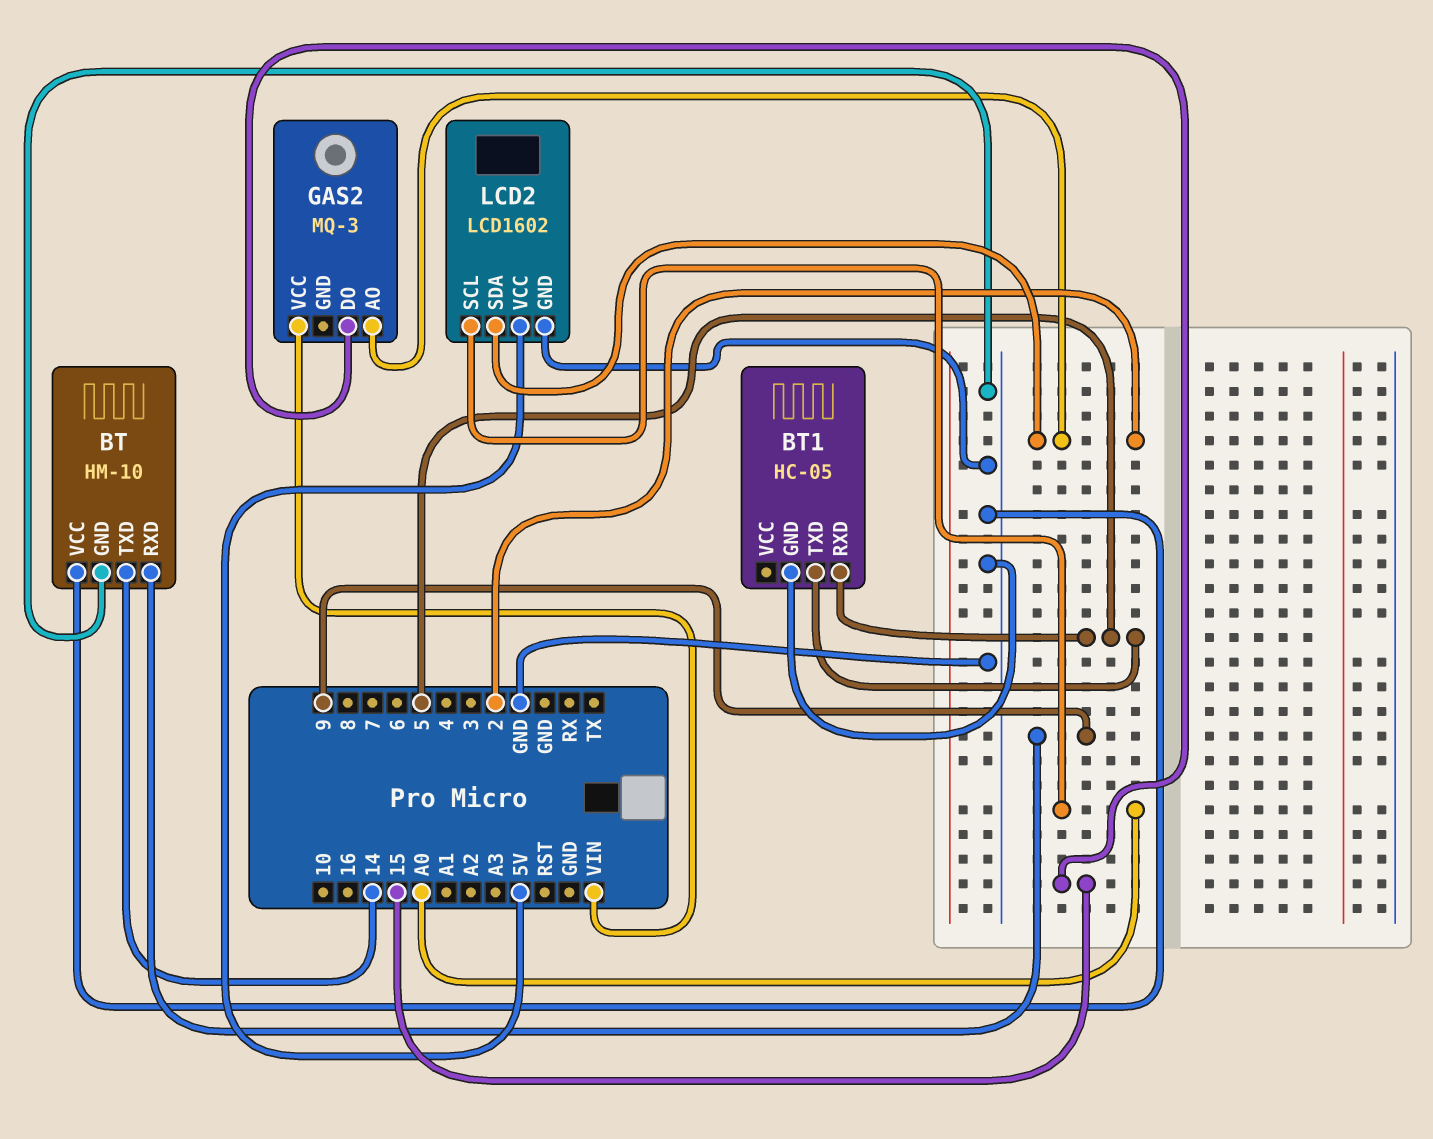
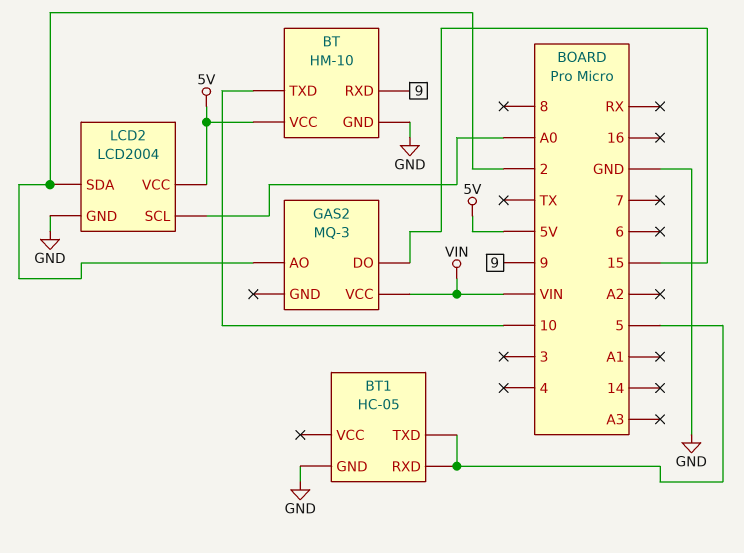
BT pin TXD: 14 -> 10
BT pin VCC: GND -> 5V
LCD2: LCD1602 -> LCD2004

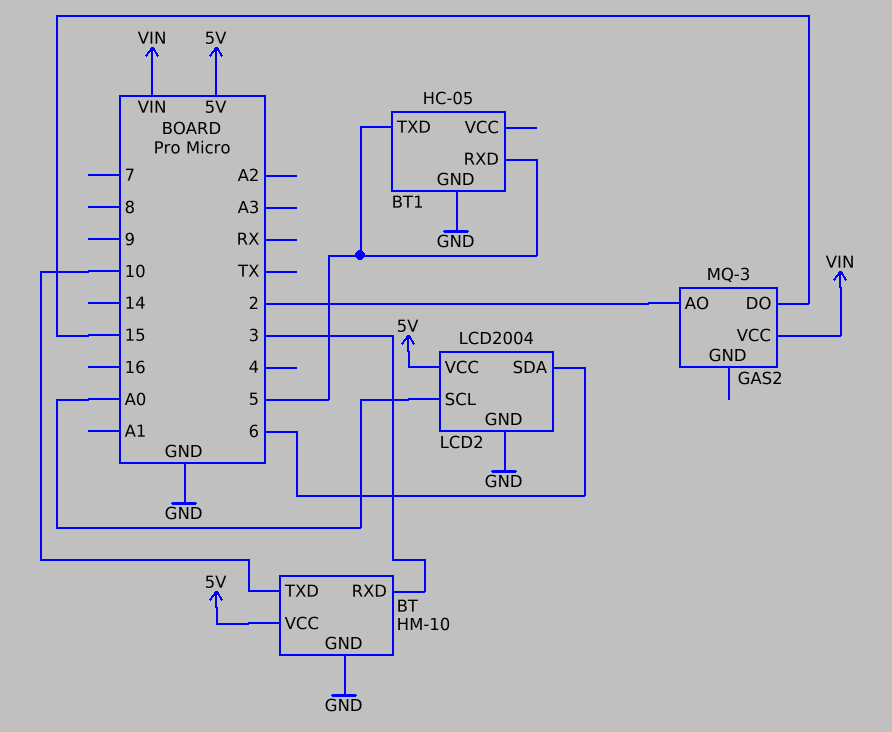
BT pin RXD: 9 -> 3
LCD2 pin SDA: 2 -> 6

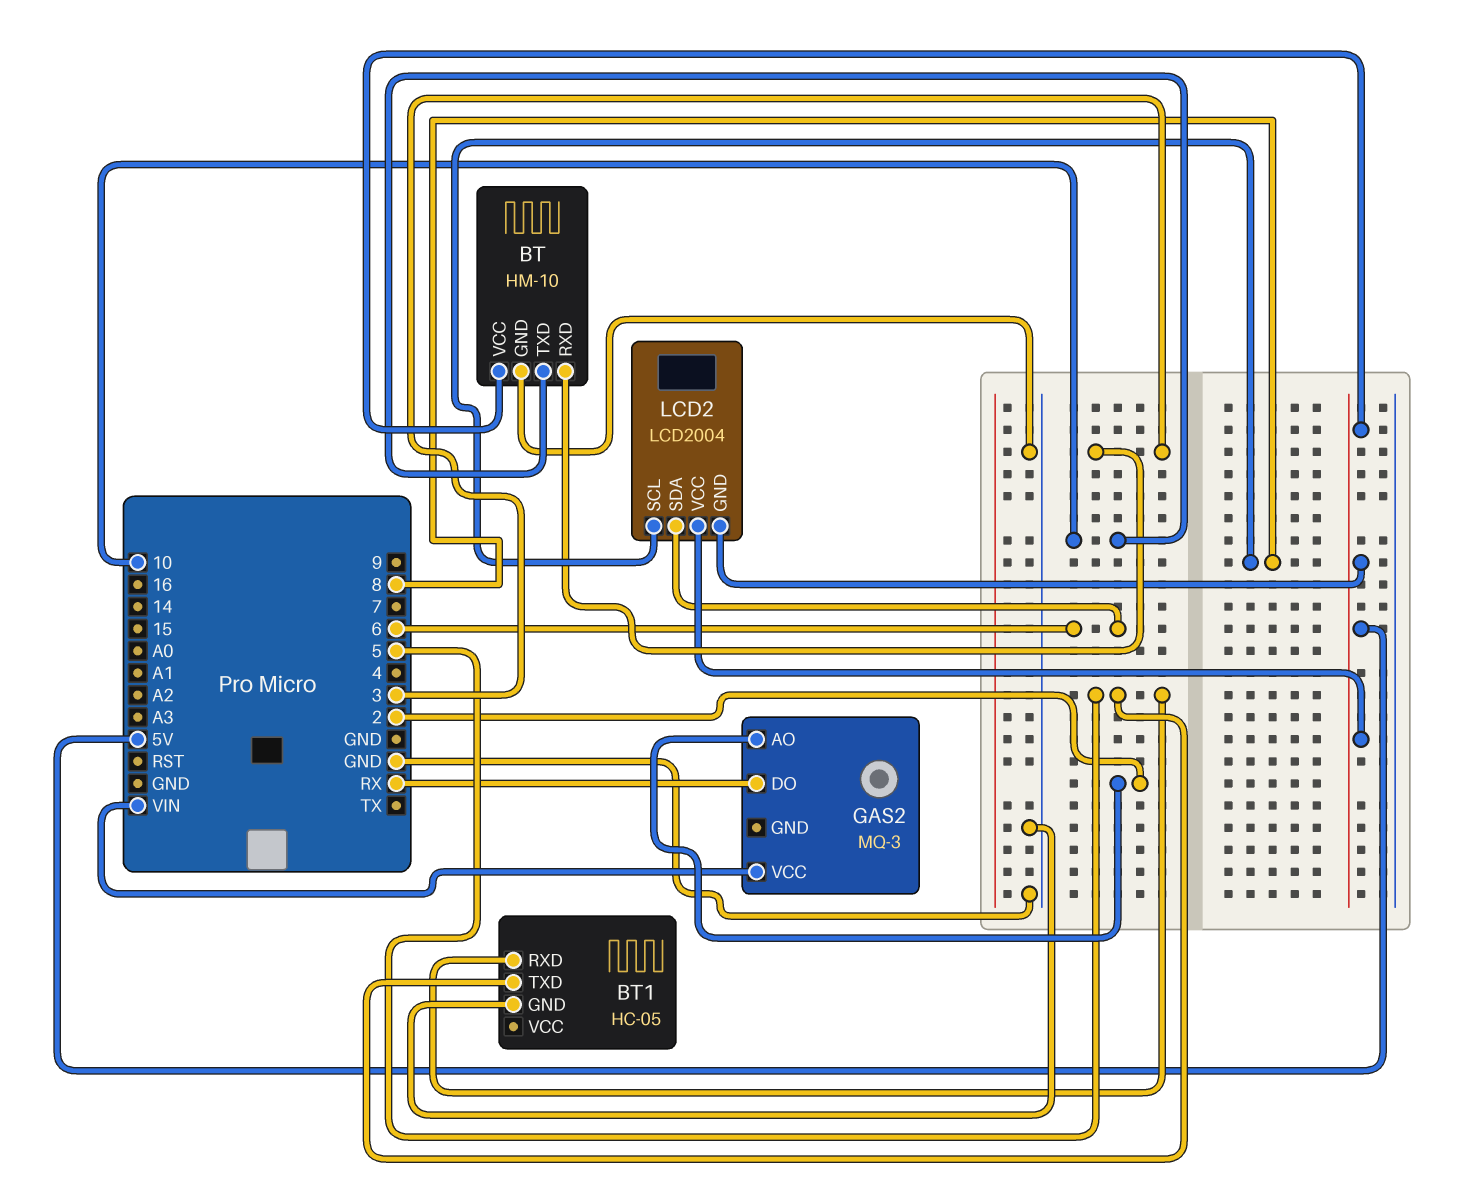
GAS2 pin DO: 15 -> RX
LCD2 pin GND: GND -> 5V
LCD2 pin SCL: A0 -> 8

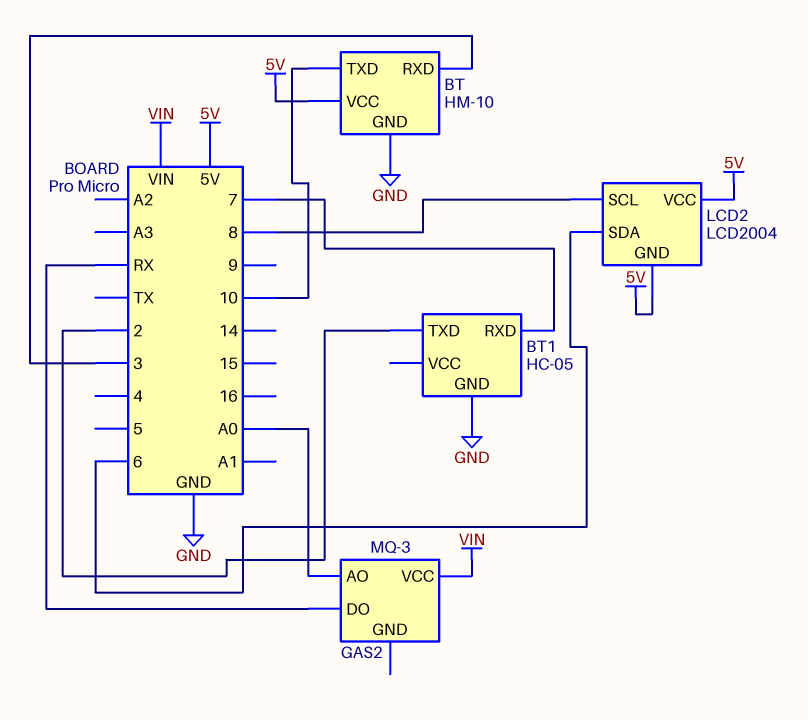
BT1 pin RXD: 5 -> 7
BT1 pin TXD: 5 -> 2
GAS2 pin AO: 2 -> A0

